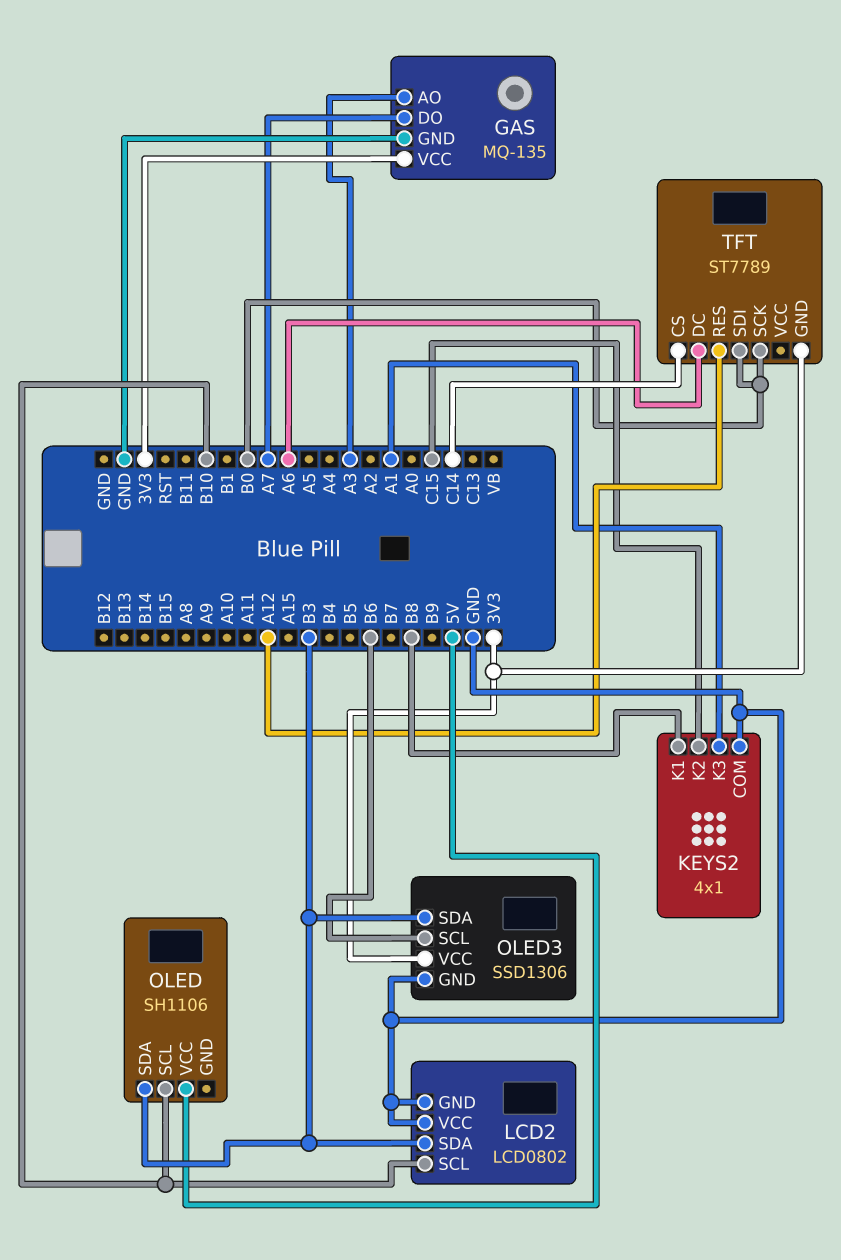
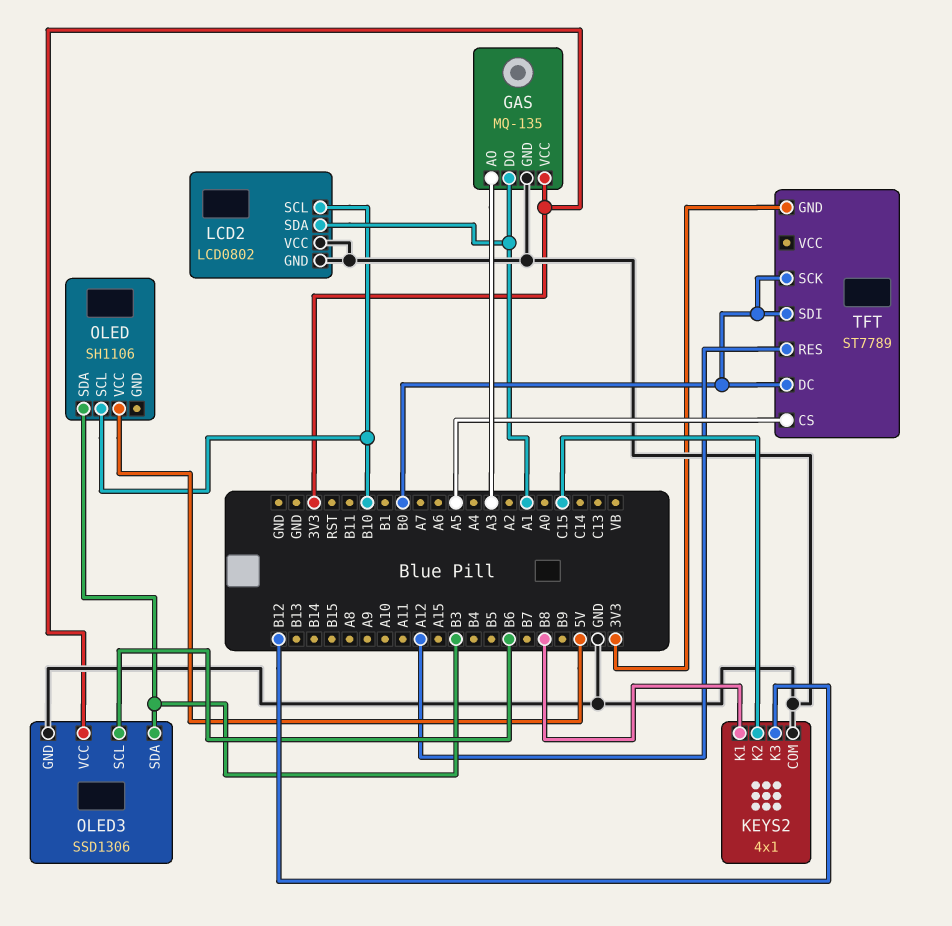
GAS pin DO: A7 -> A1
KEYS2 pin K3: A1 -> B12
LCD2 pin SDA: B3 -> A1
TFT pin CS: C14 -> A5
TFT pin DC: A6 -> B0

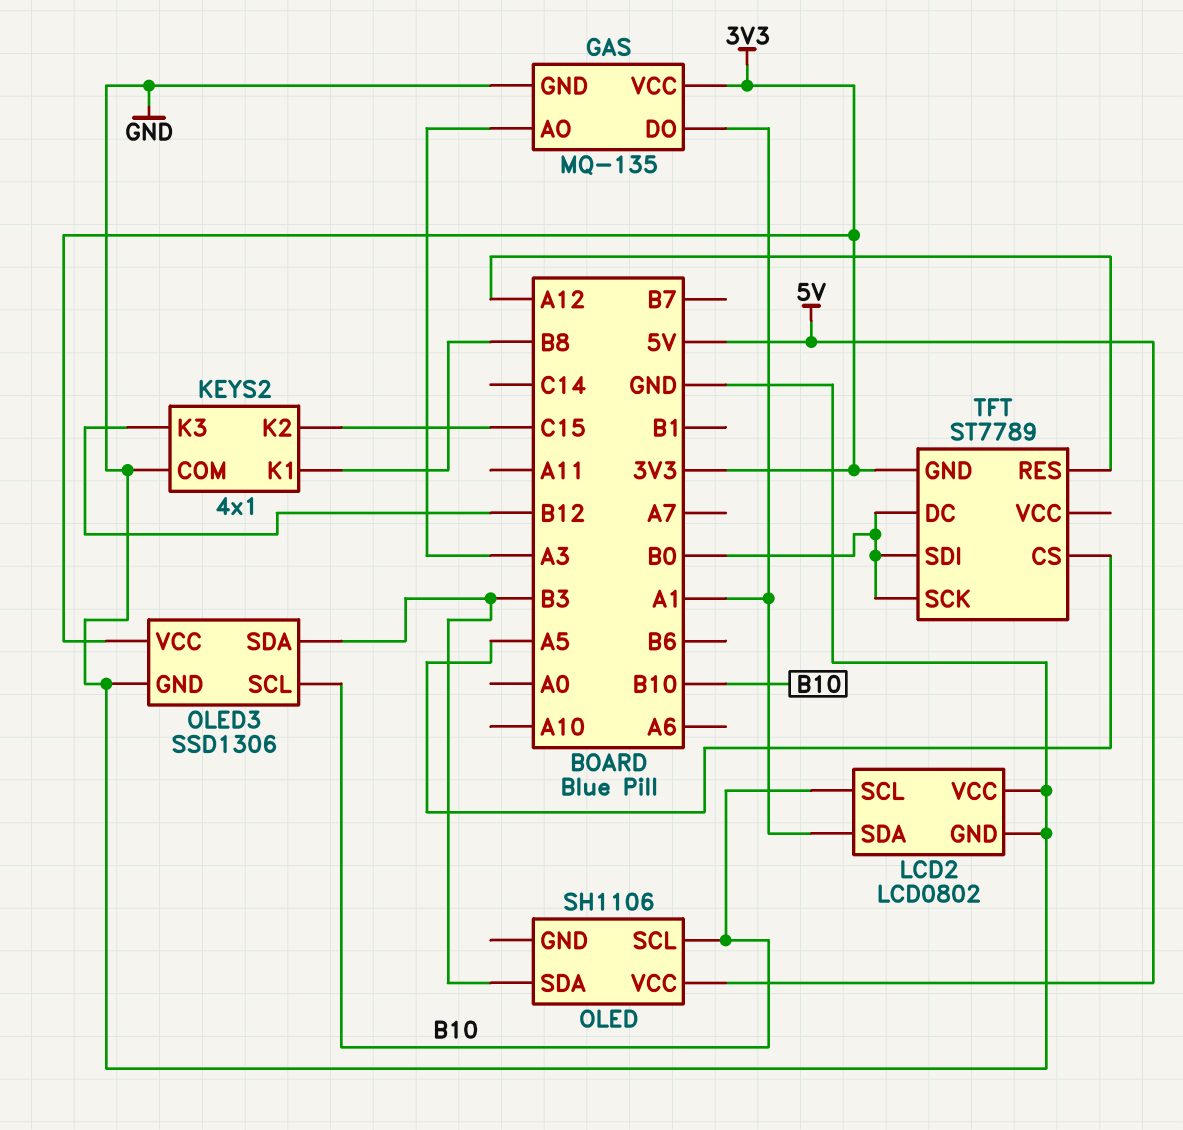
OLED3 pin SCL: B6 -> B10

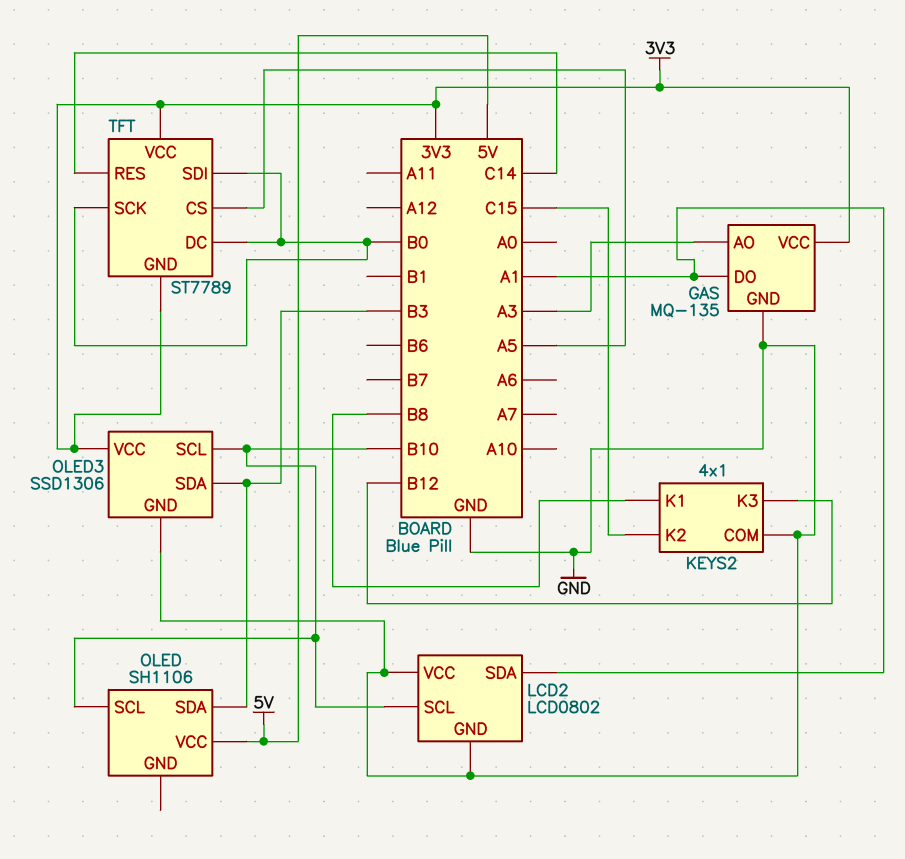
TFT pin RES: A12 -> C14
TFT pin VCC: none -> 3V3

